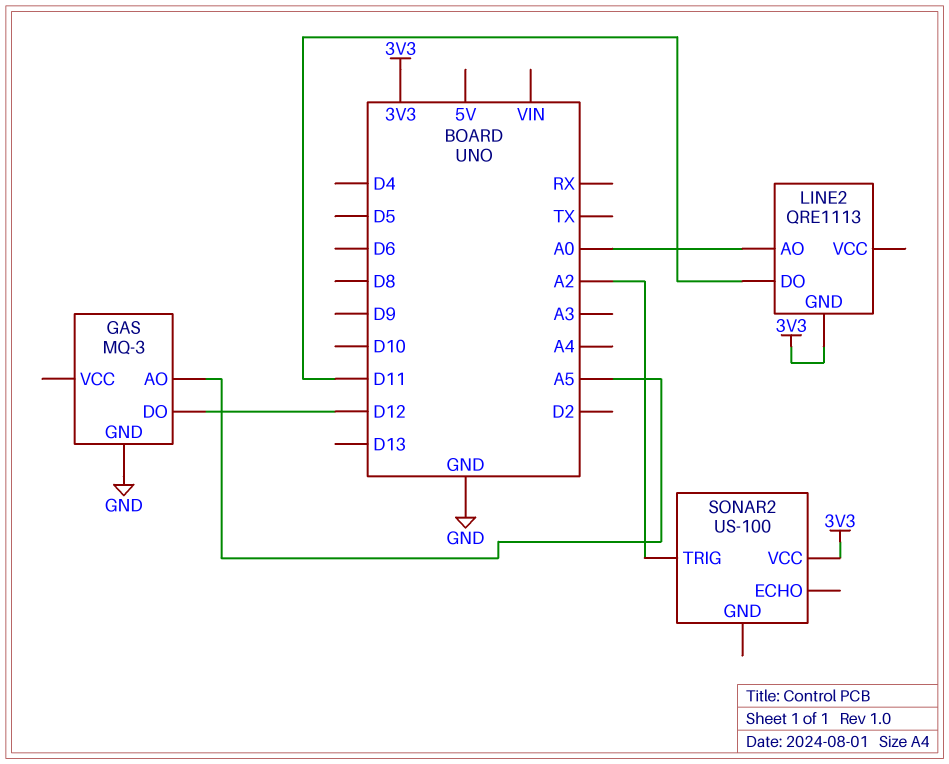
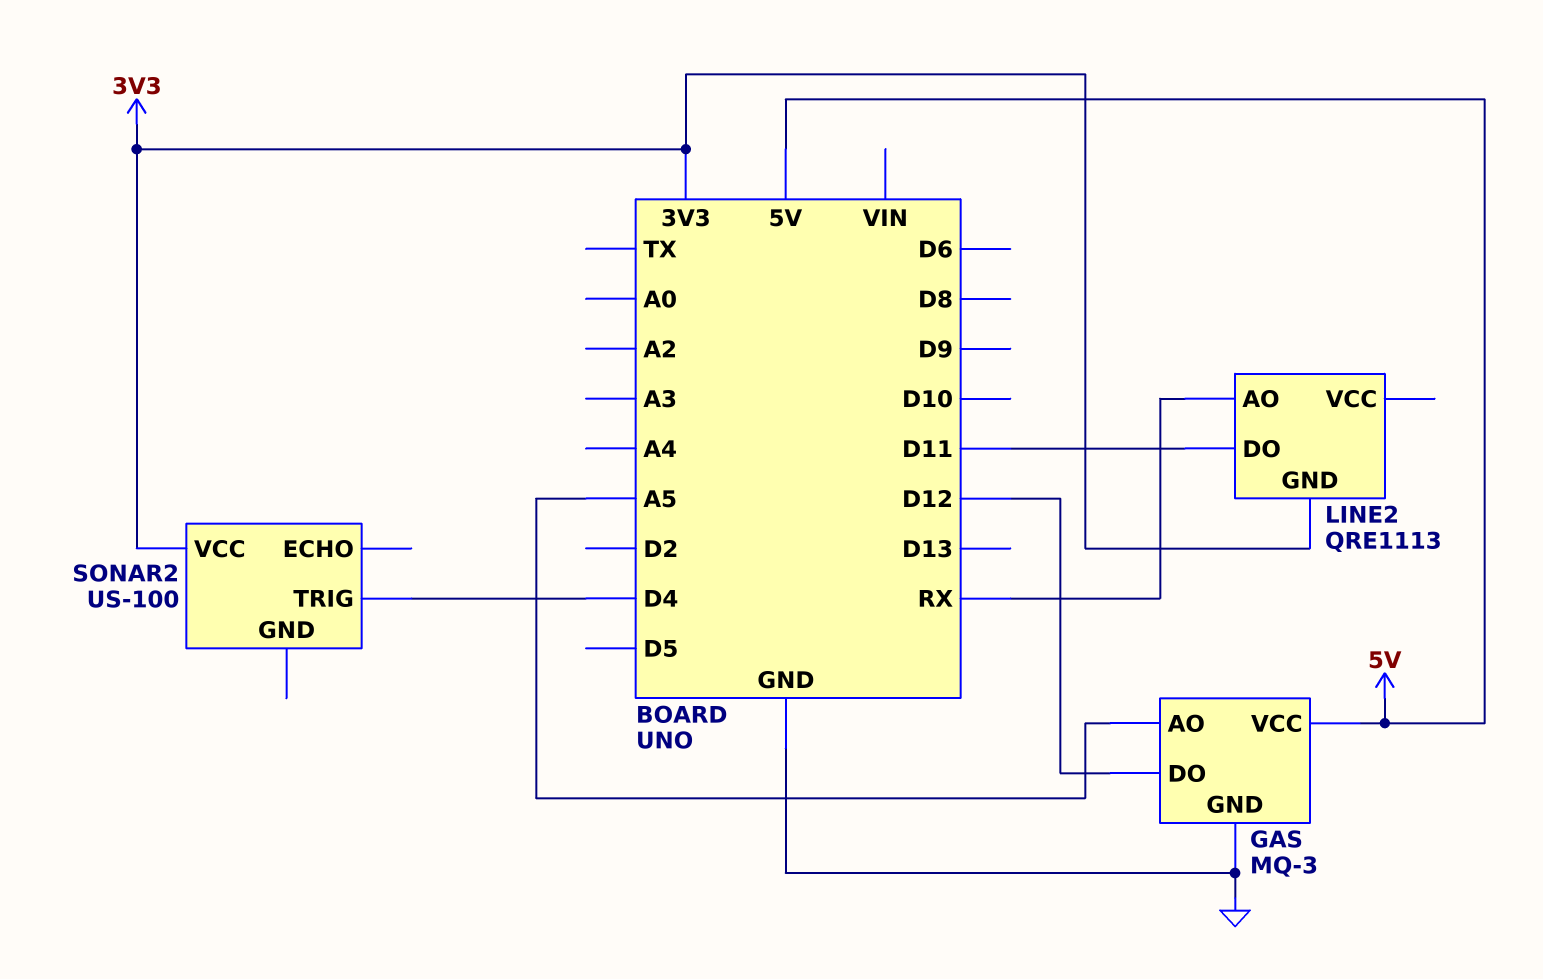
GAS pin VCC: none -> 5V
LINE2 pin AO: A0 -> RX
SONAR2 pin TRIG: A2 -> D4

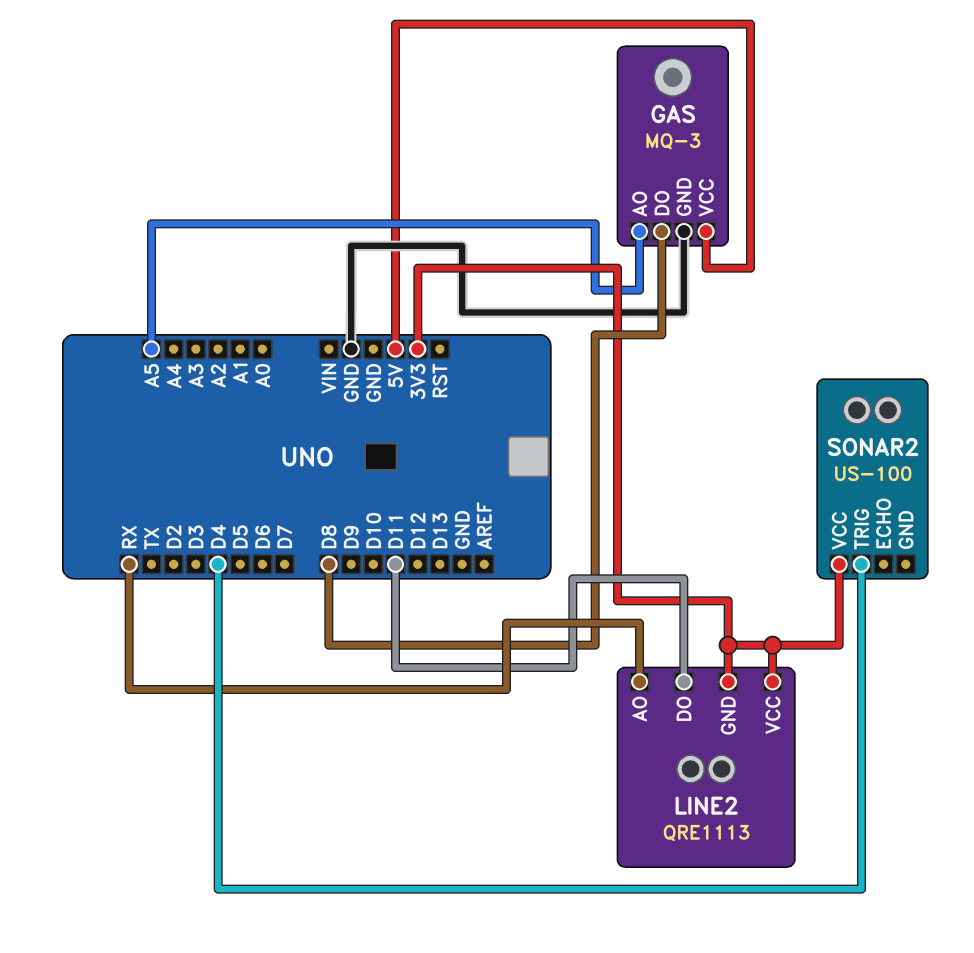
GAS pin DO: D12 -> D8
LINE2 pin VCC: none -> 3V3

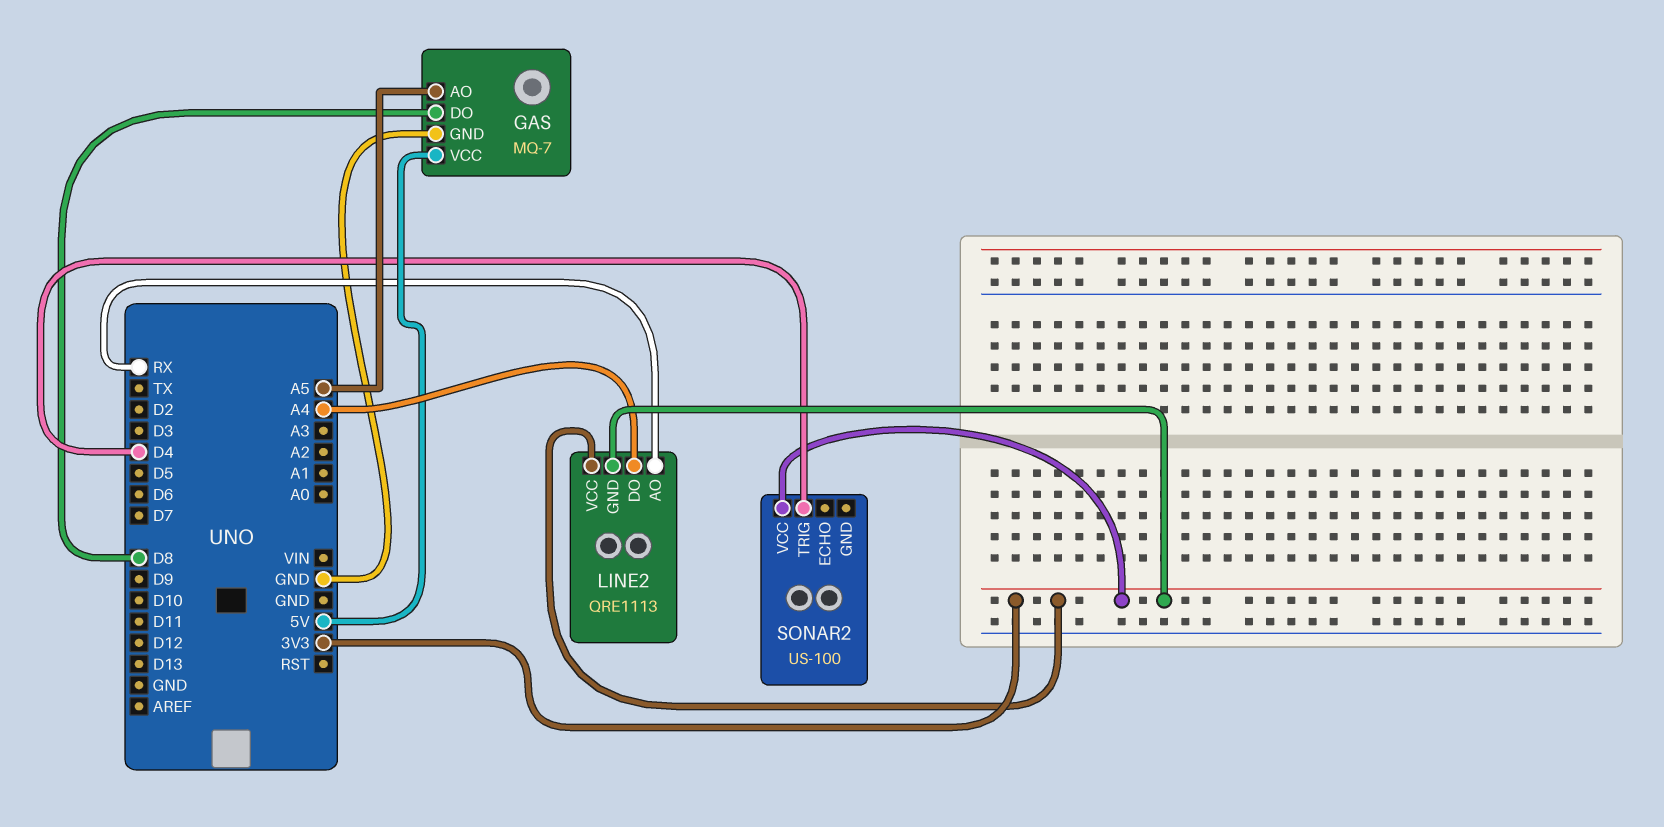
GAS: MQ-3 -> MQ-7
LINE2 pin DO: D11 -> A4

